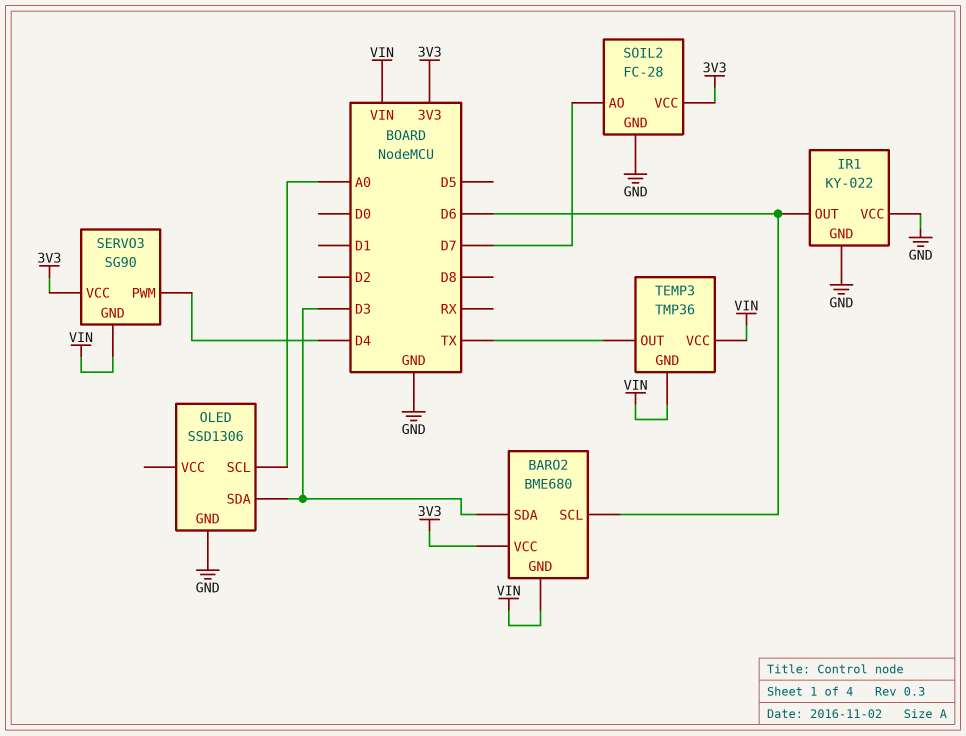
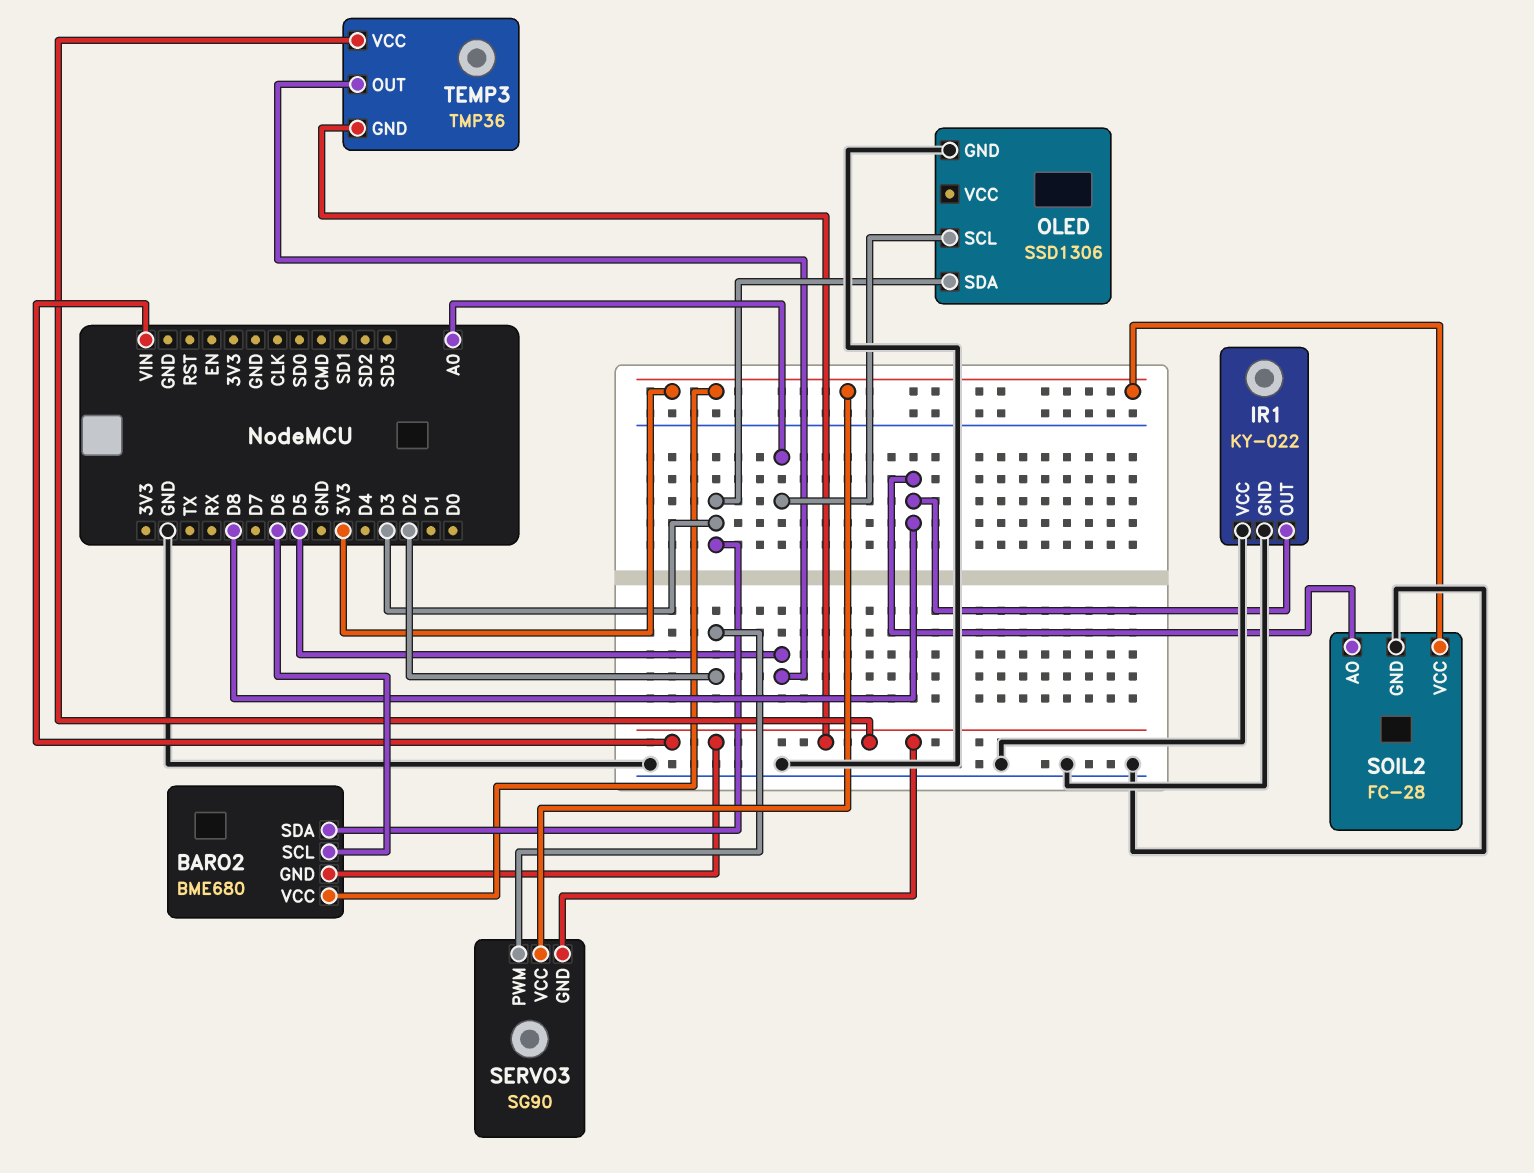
IR1 pin OUT: D6 -> D8
SERVO3 pin PWM: D4 -> D2
SOIL2 pin AO: D7 -> D8
TEMP3 pin OUT: TX -> D5

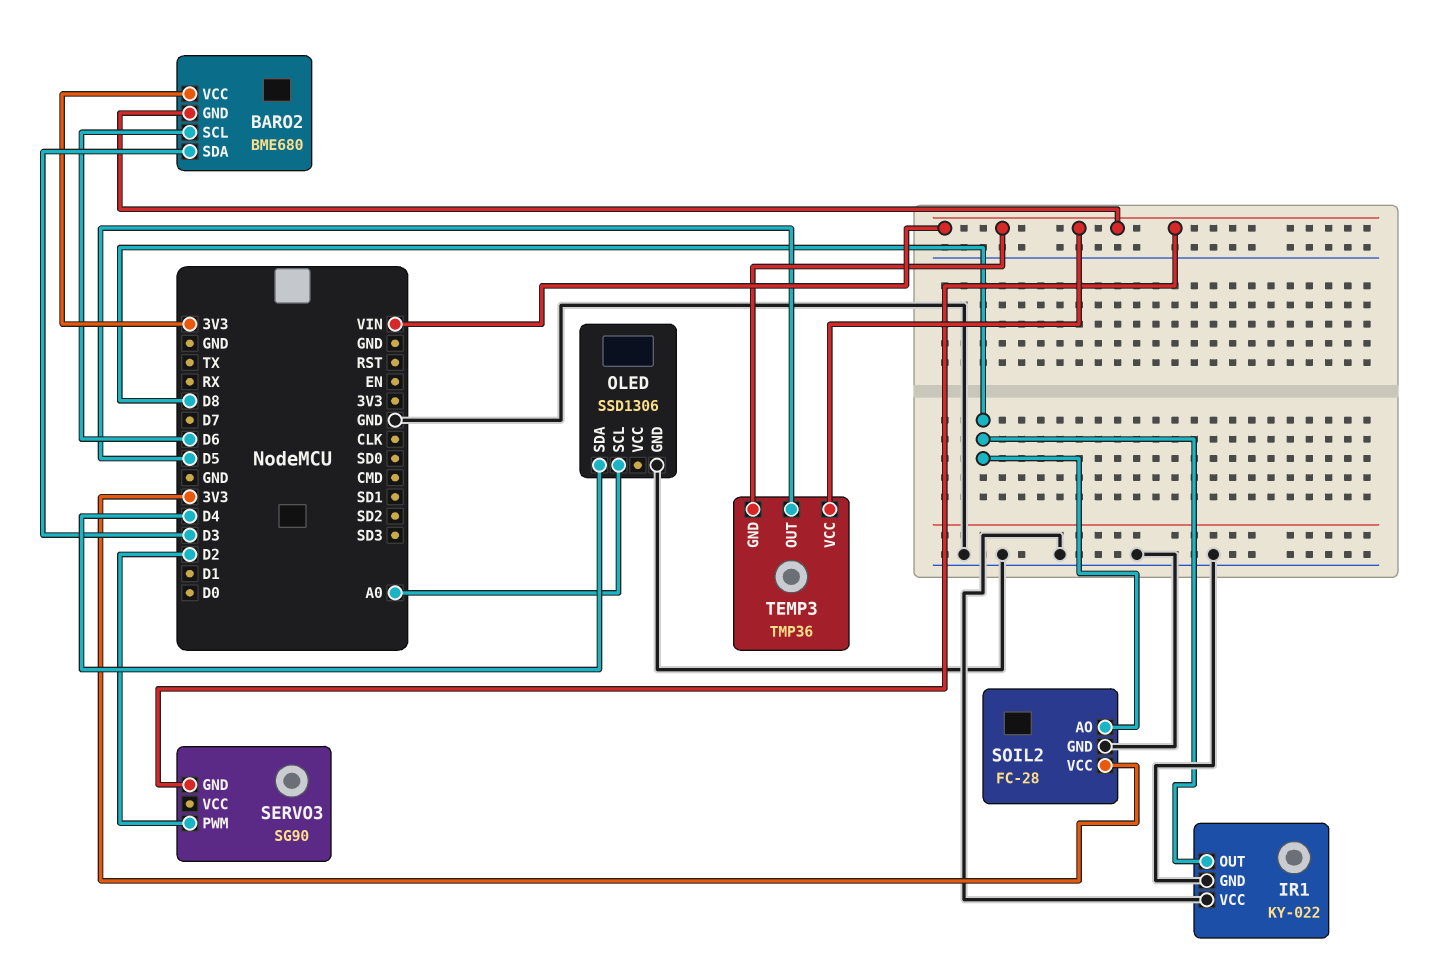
OLED pin SDA: D3 -> D4
SERVO3 pin VCC: 3V3 -> none

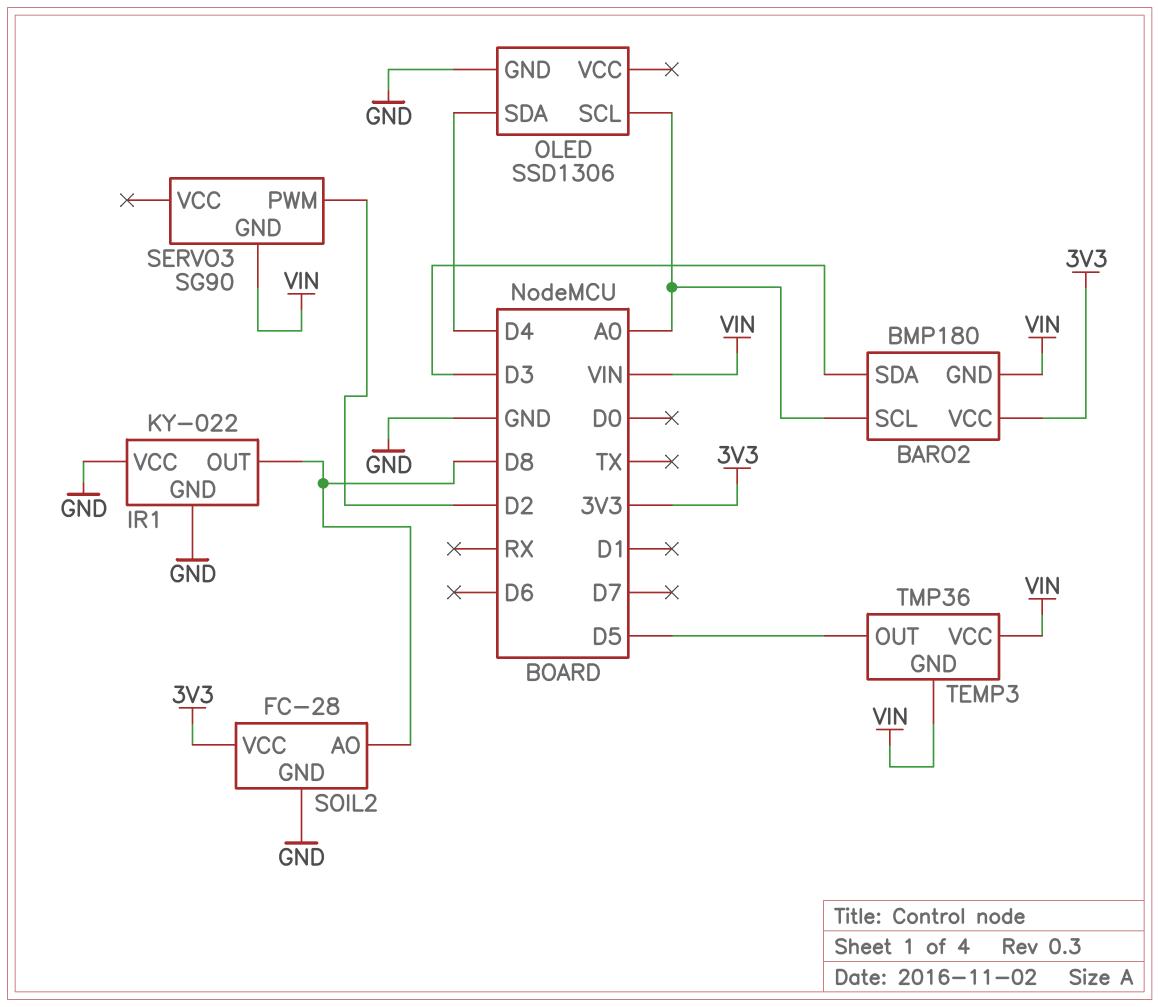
BARO2: BME680 -> BMP180
BARO2 pin SCL: D6 -> A0

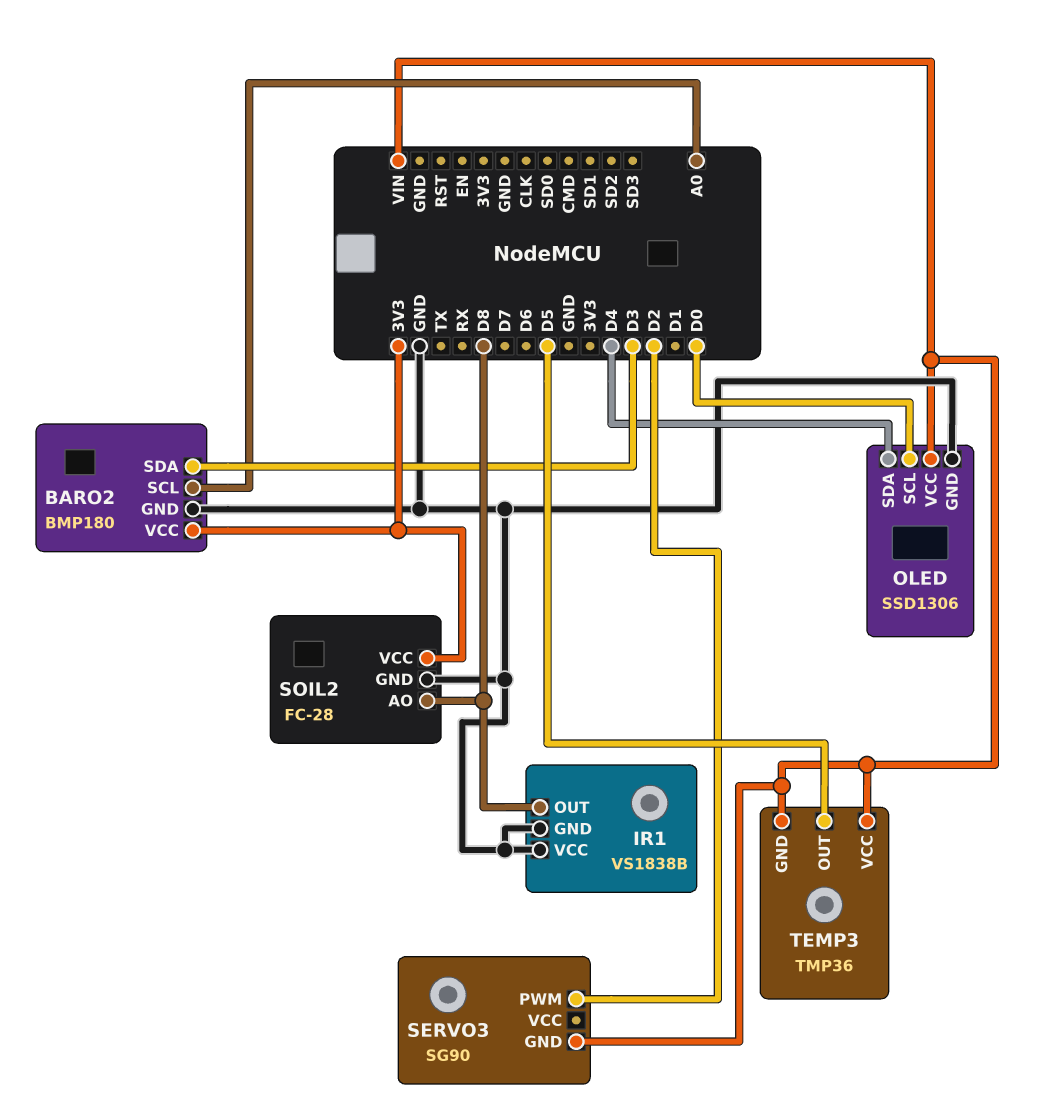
BARO2 pin GND: VIN -> GND
IR1: KY-022 -> VS1838B
OLED pin SCL: A0 -> D0
OLED pin VCC: none -> VIN

